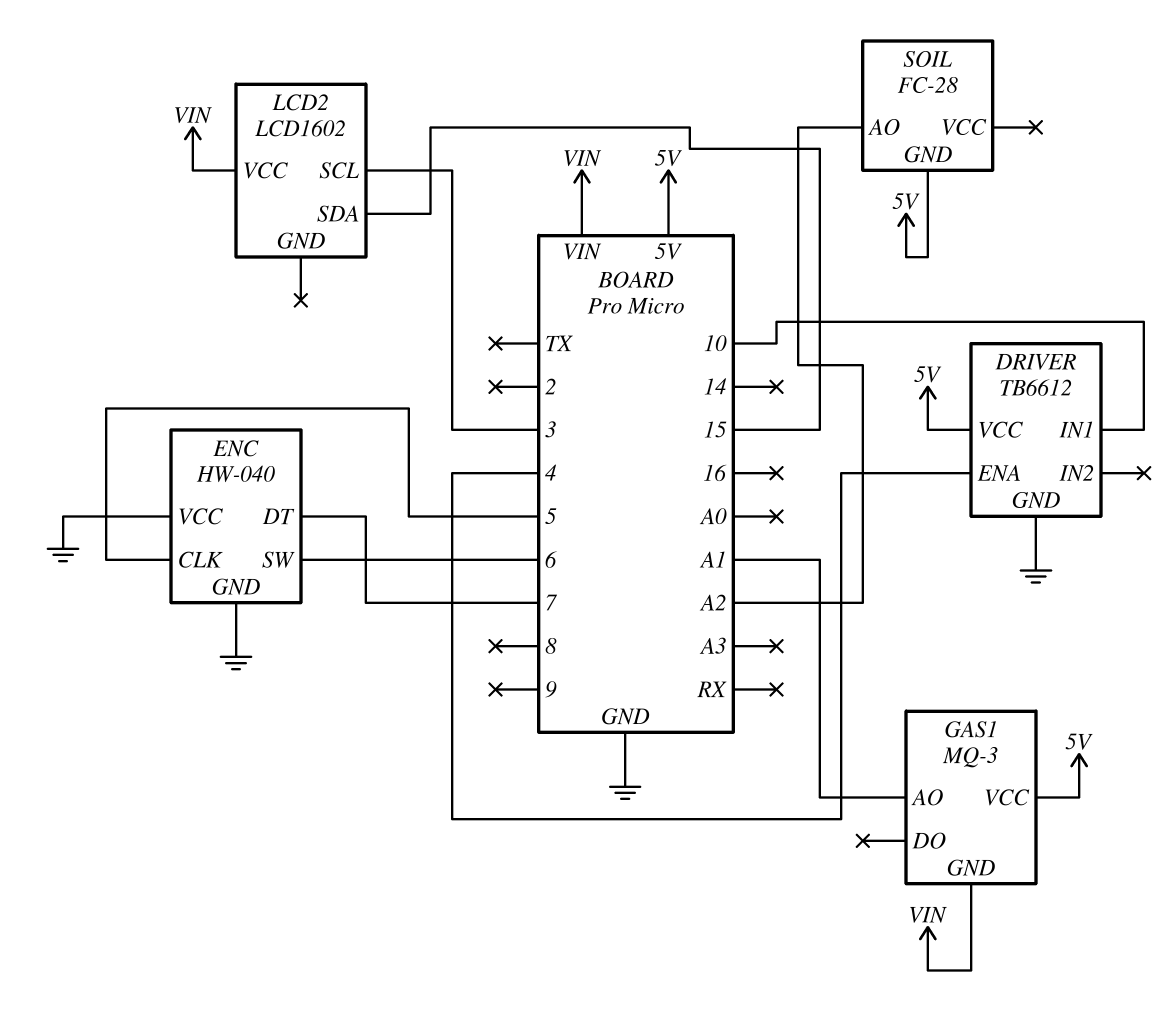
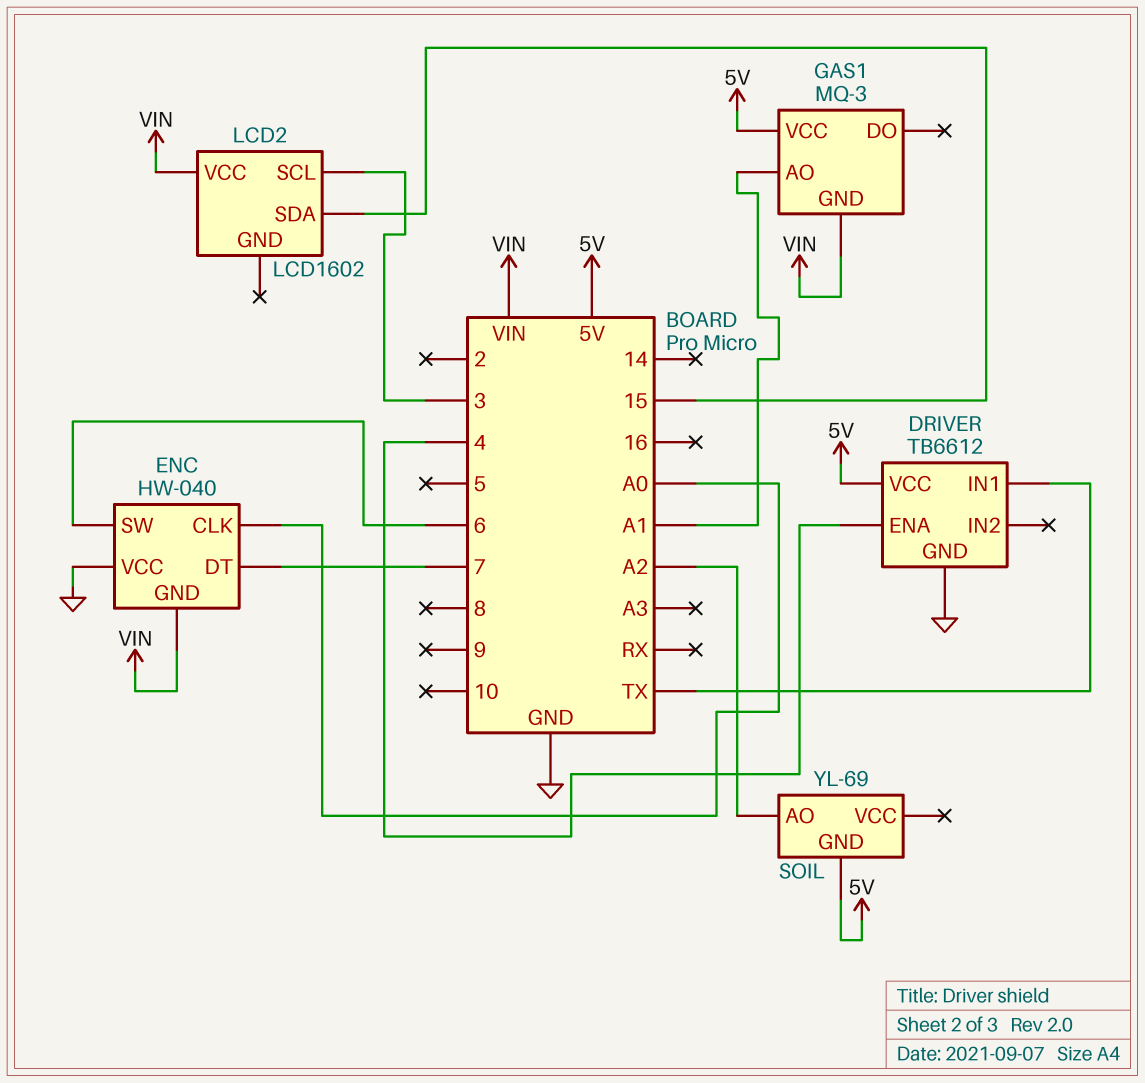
DRIVER pin IN1: 10 -> TX
ENC pin CLK: 5 -> A0
ENC pin GND: GND -> VIN
SOIL: FC-28 -> YL-69

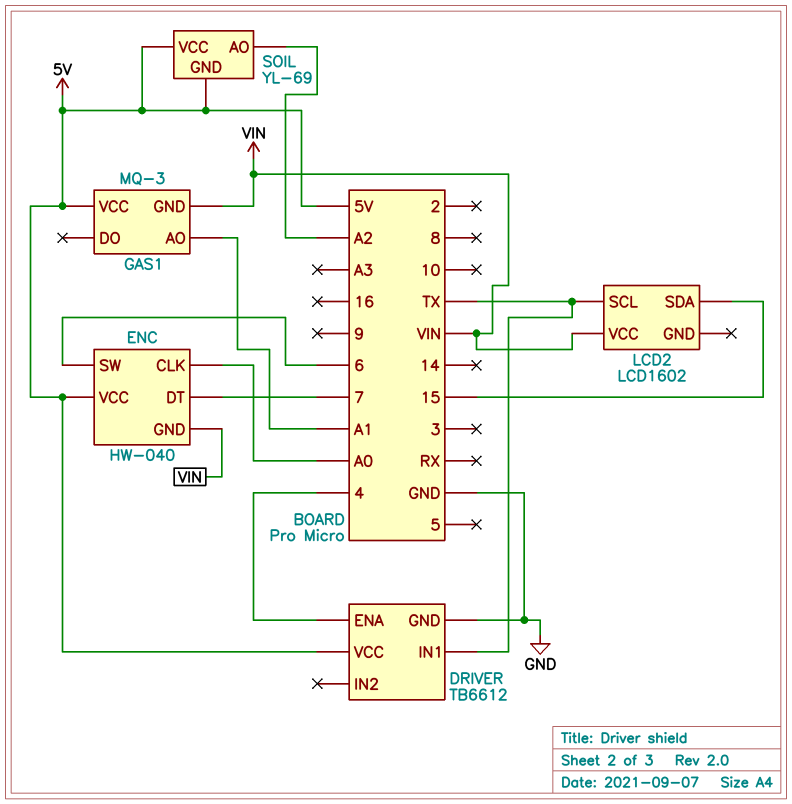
ENC pin VCC: GND -> 5V
LCD2 pin SCL: 3 -> TX
SOIL pin VCC: none -> 5V

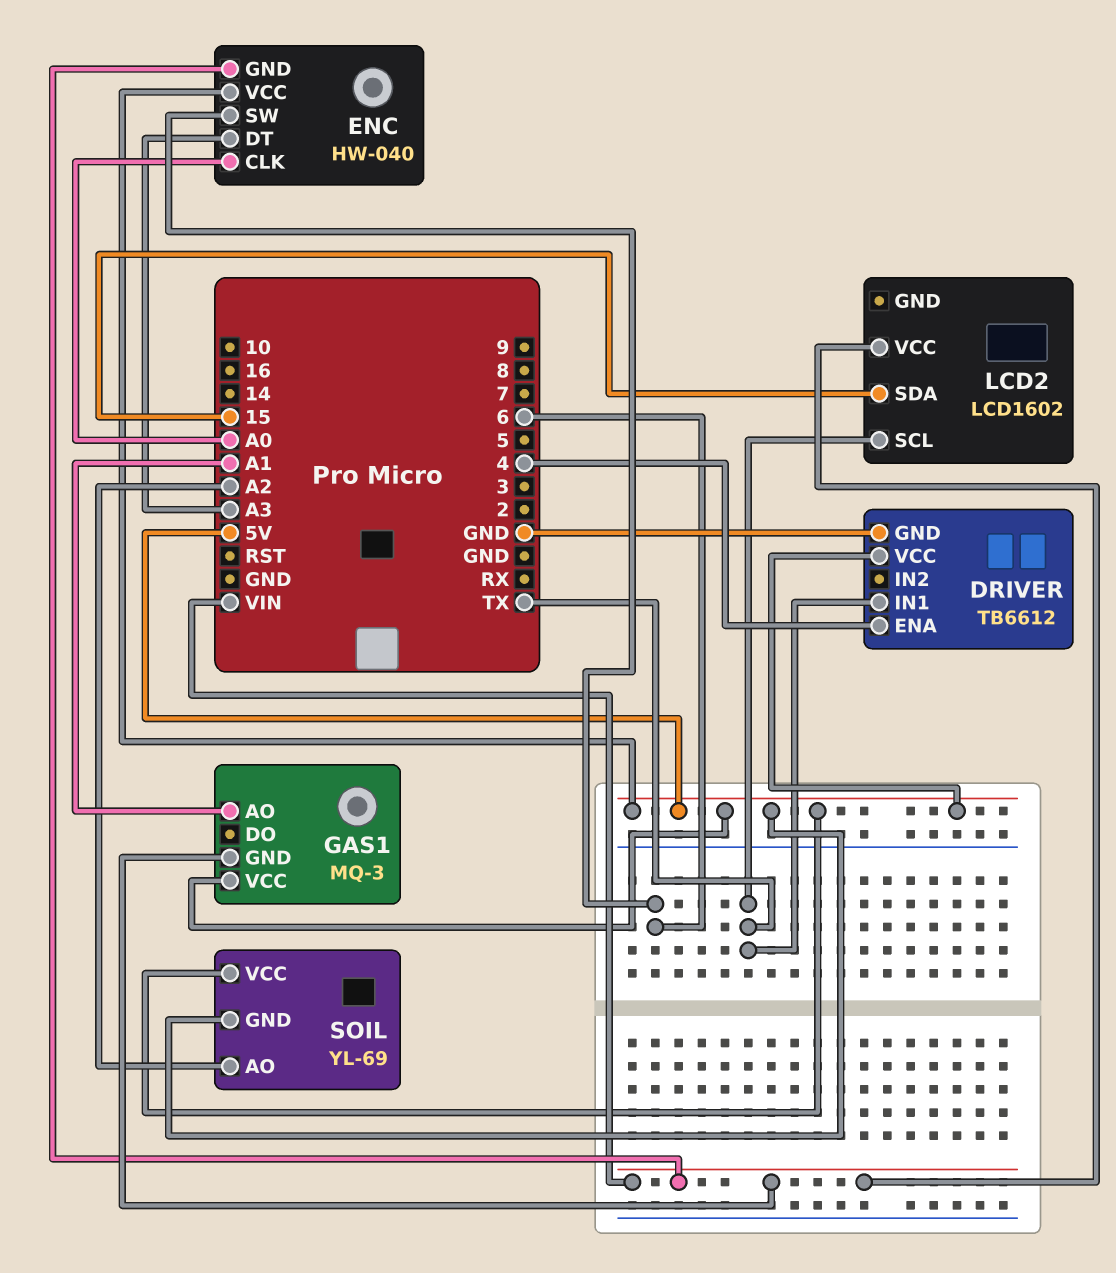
ENC pin DT: 7 -> A3

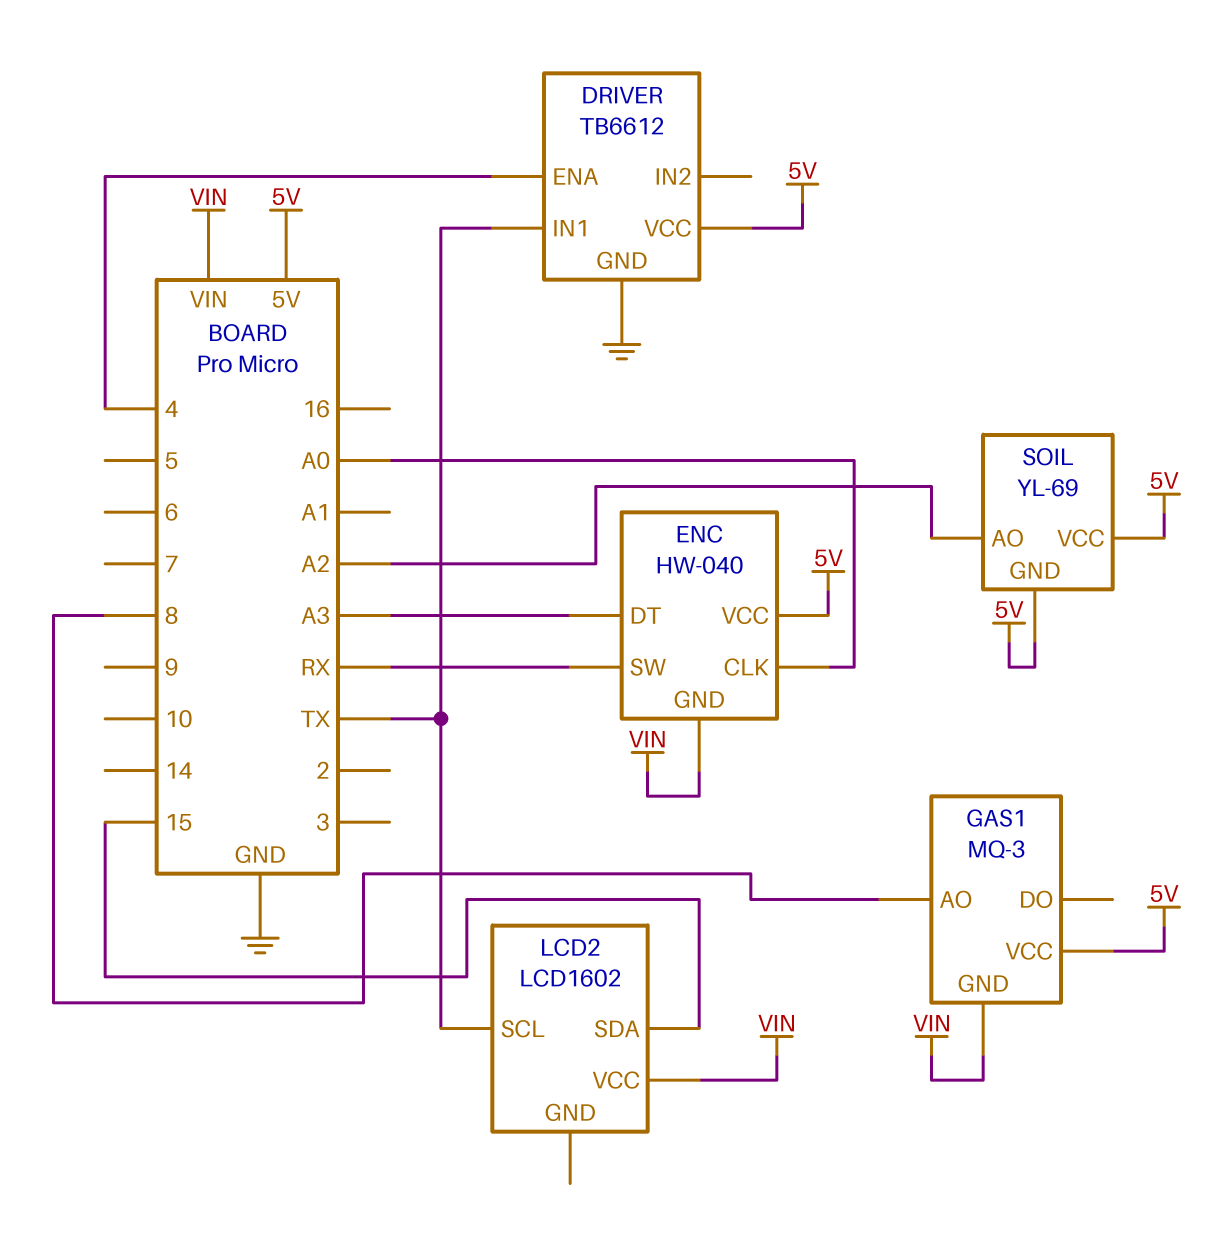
ENC pin SW: 6 -> RX
GAS1 pin AO: A1 -> 8

